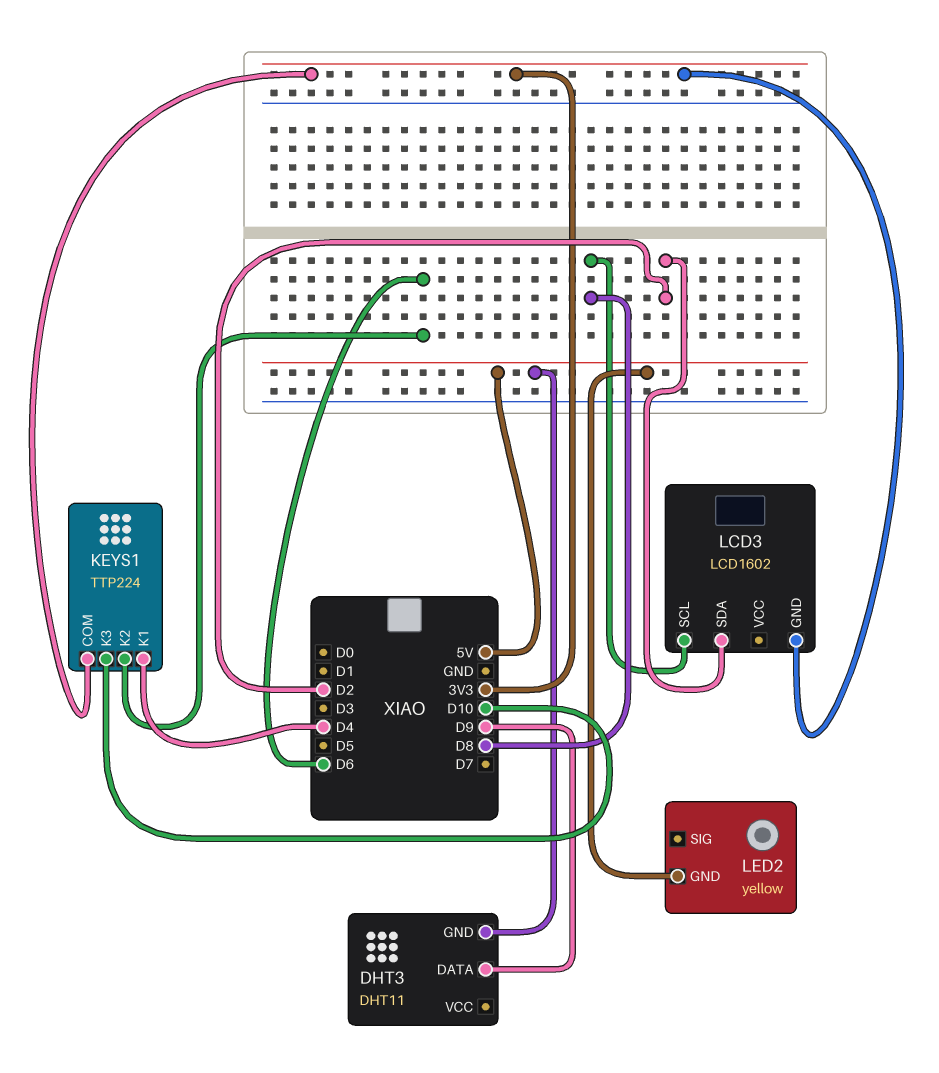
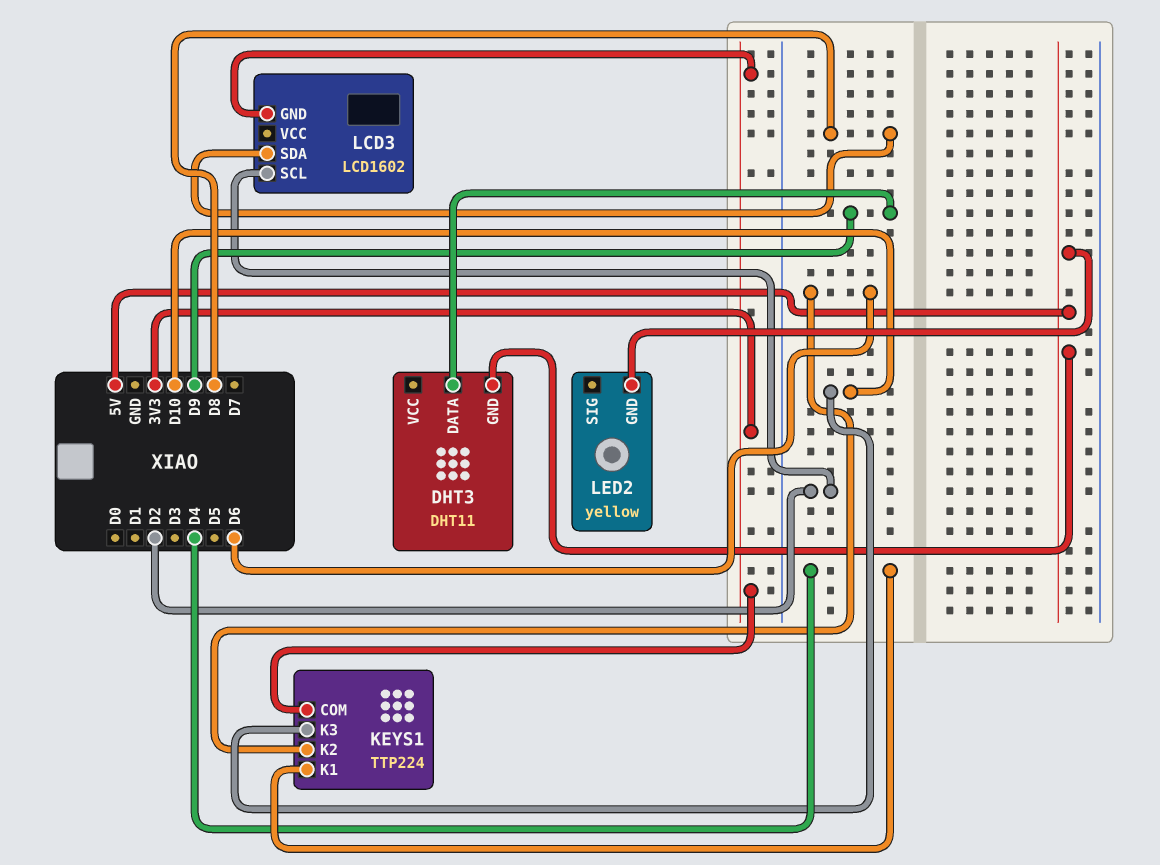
LCD3 pin SCL: D8 -> D2
LCD3 pin SDA: D2 -> D8

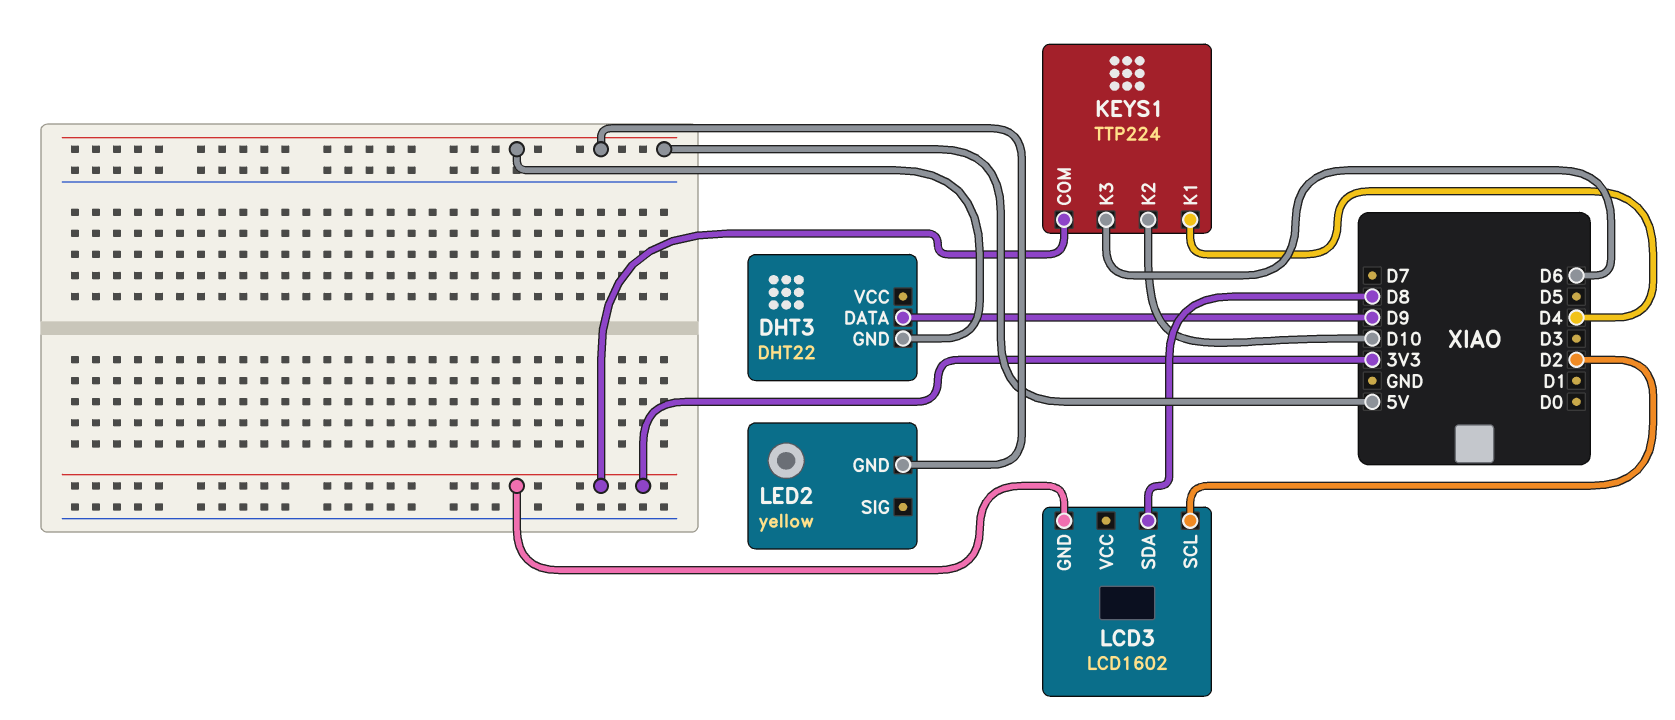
DHT3: DHT11 -> DHT22
KEYS1 pin K2: D6 -> D10
KEYS1 pin K3: D10 -> D6

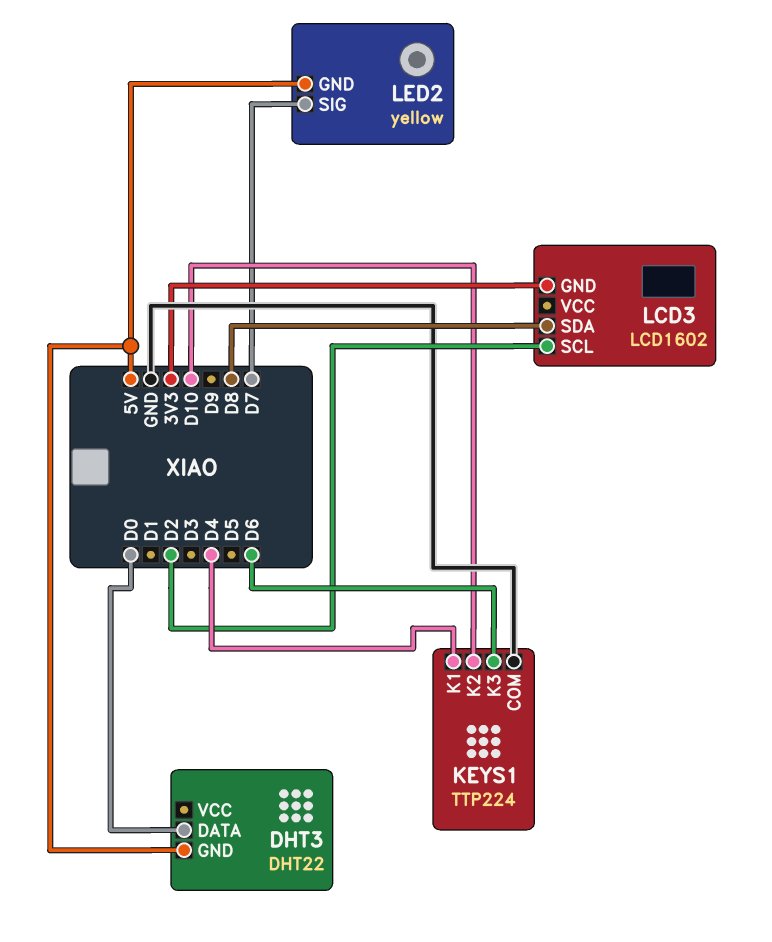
DHT3 pin DATA: D9 -> D0
KEYS1 pin COM: 3V3 -> GND
LED2 pin SIG: none -> D7

